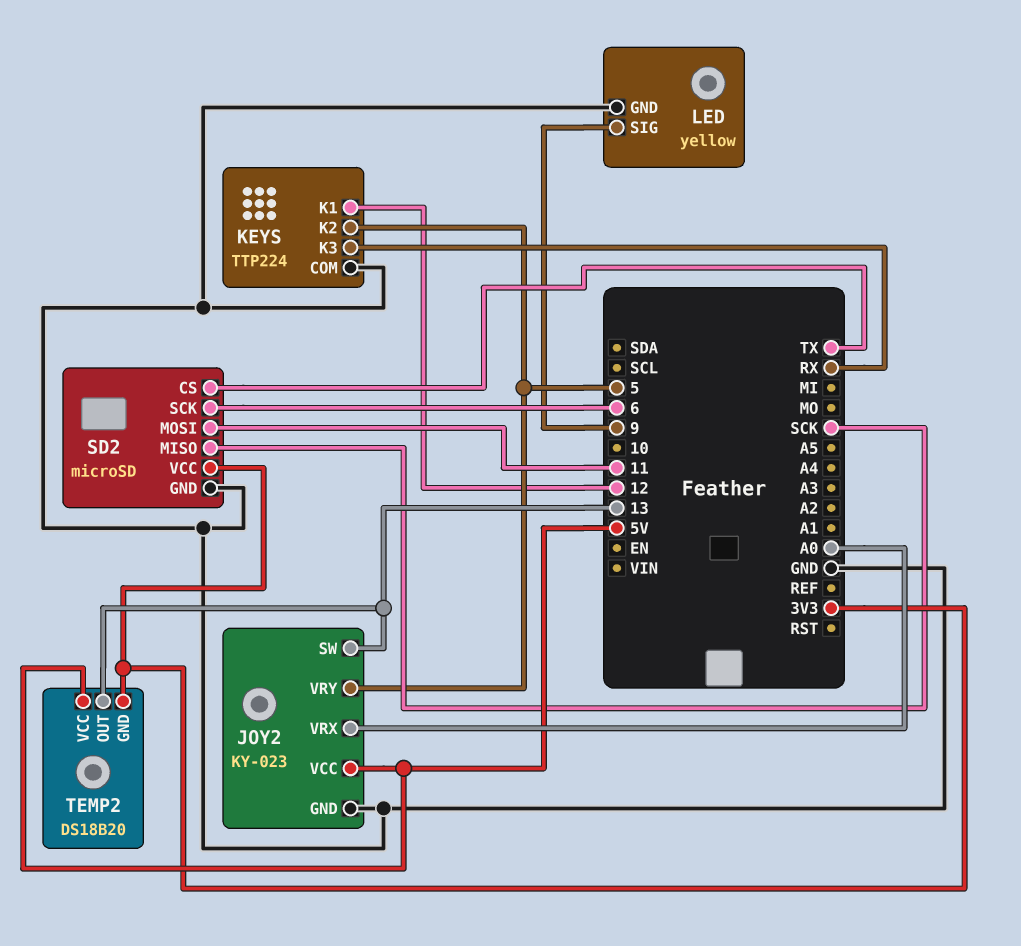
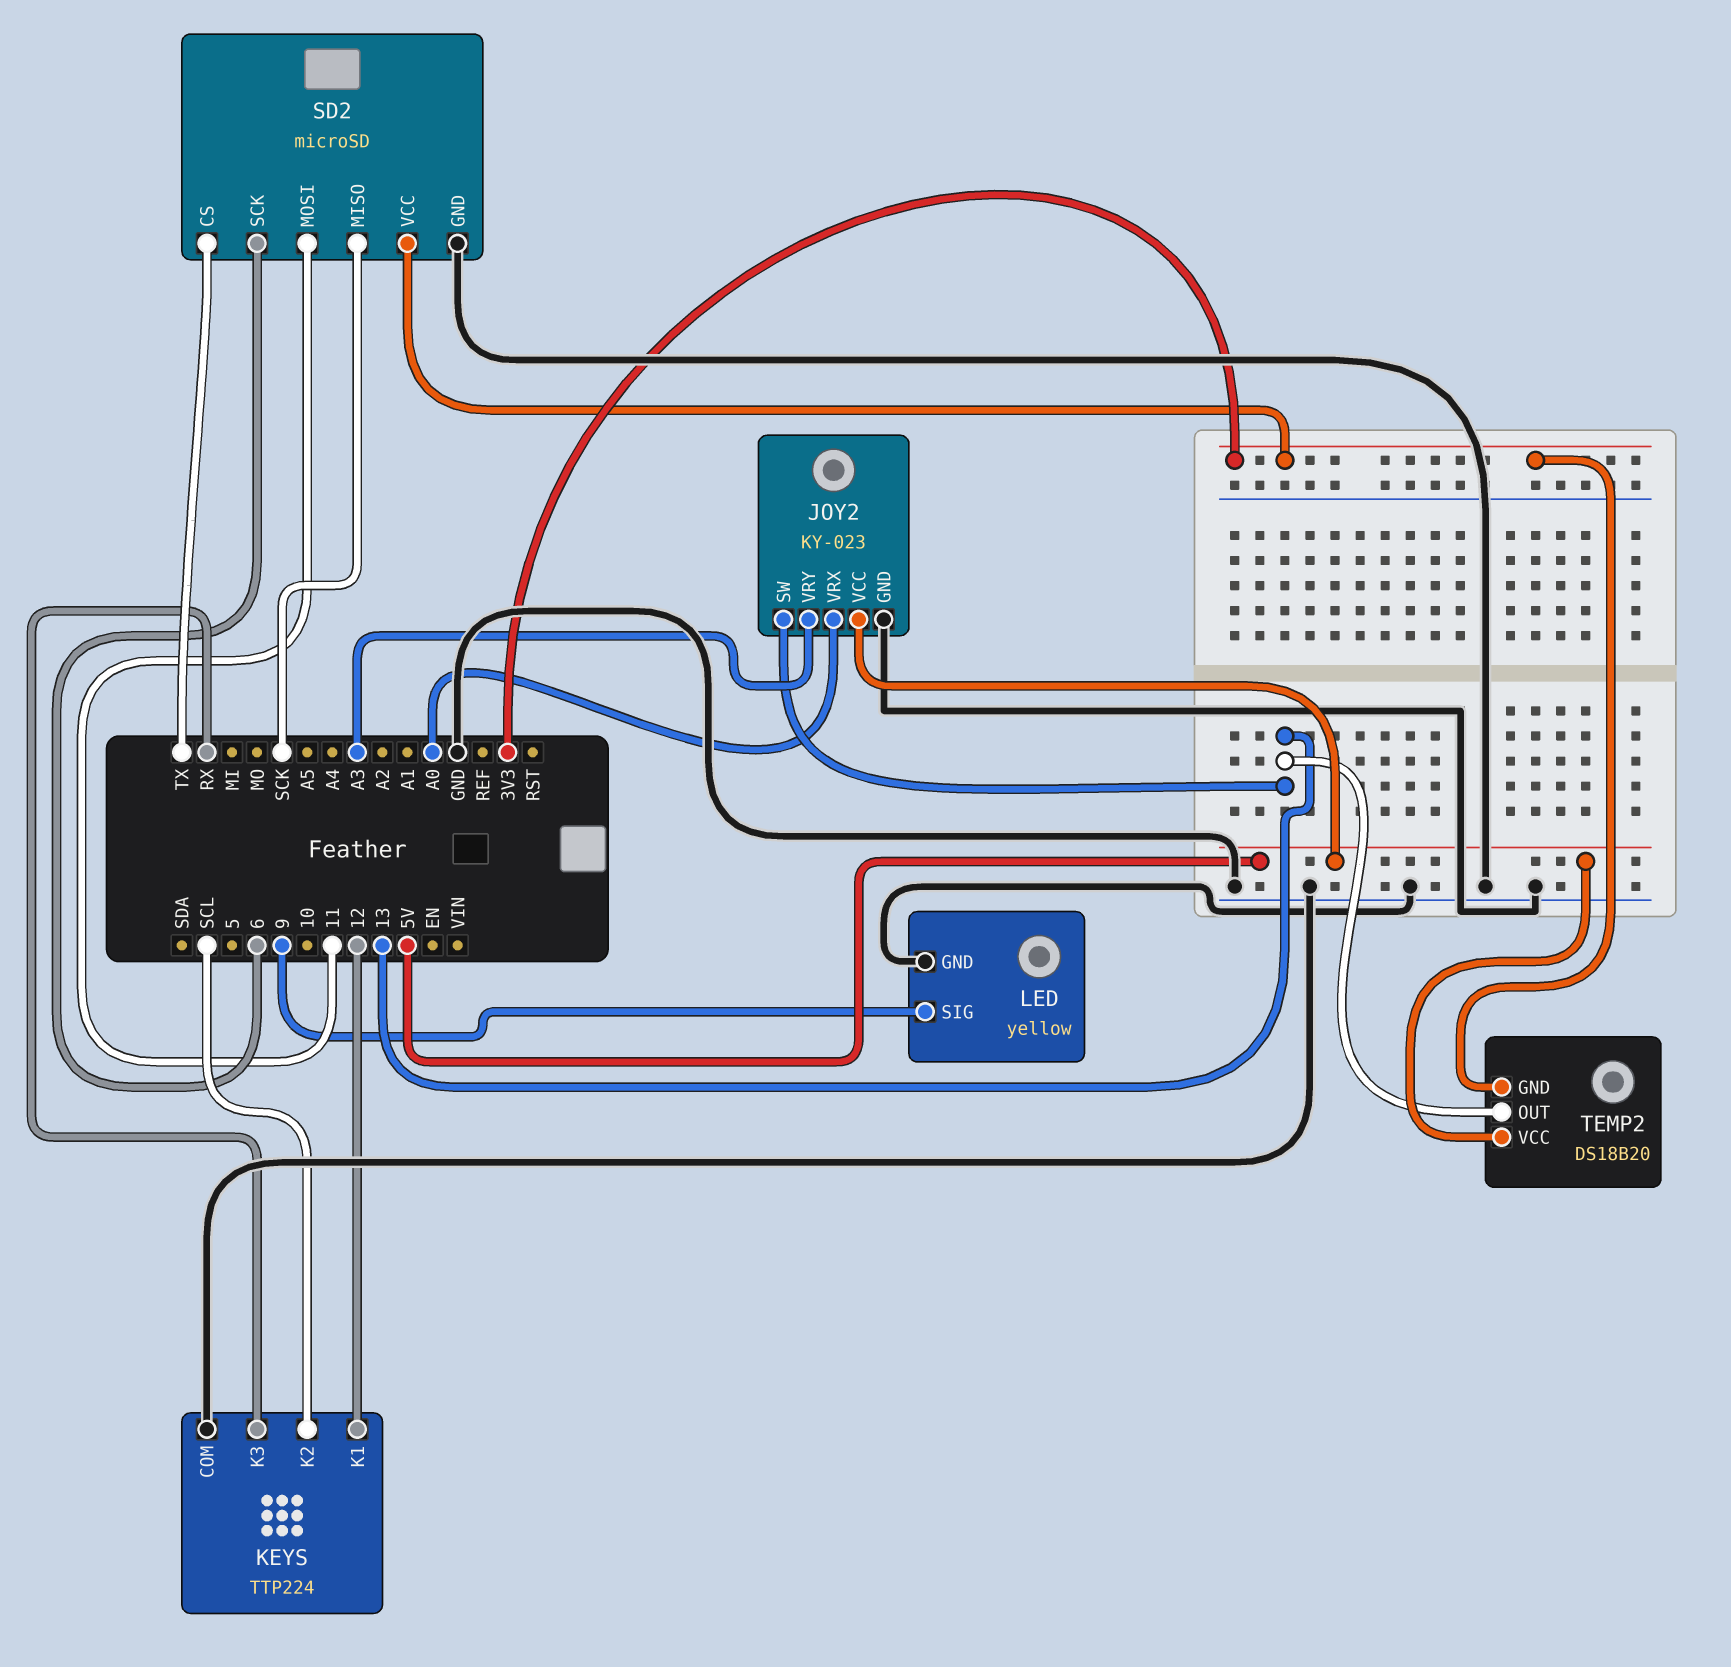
JOY2 pin VRY: 5 -> A3
KEYS pin K2: 5 -> SCL

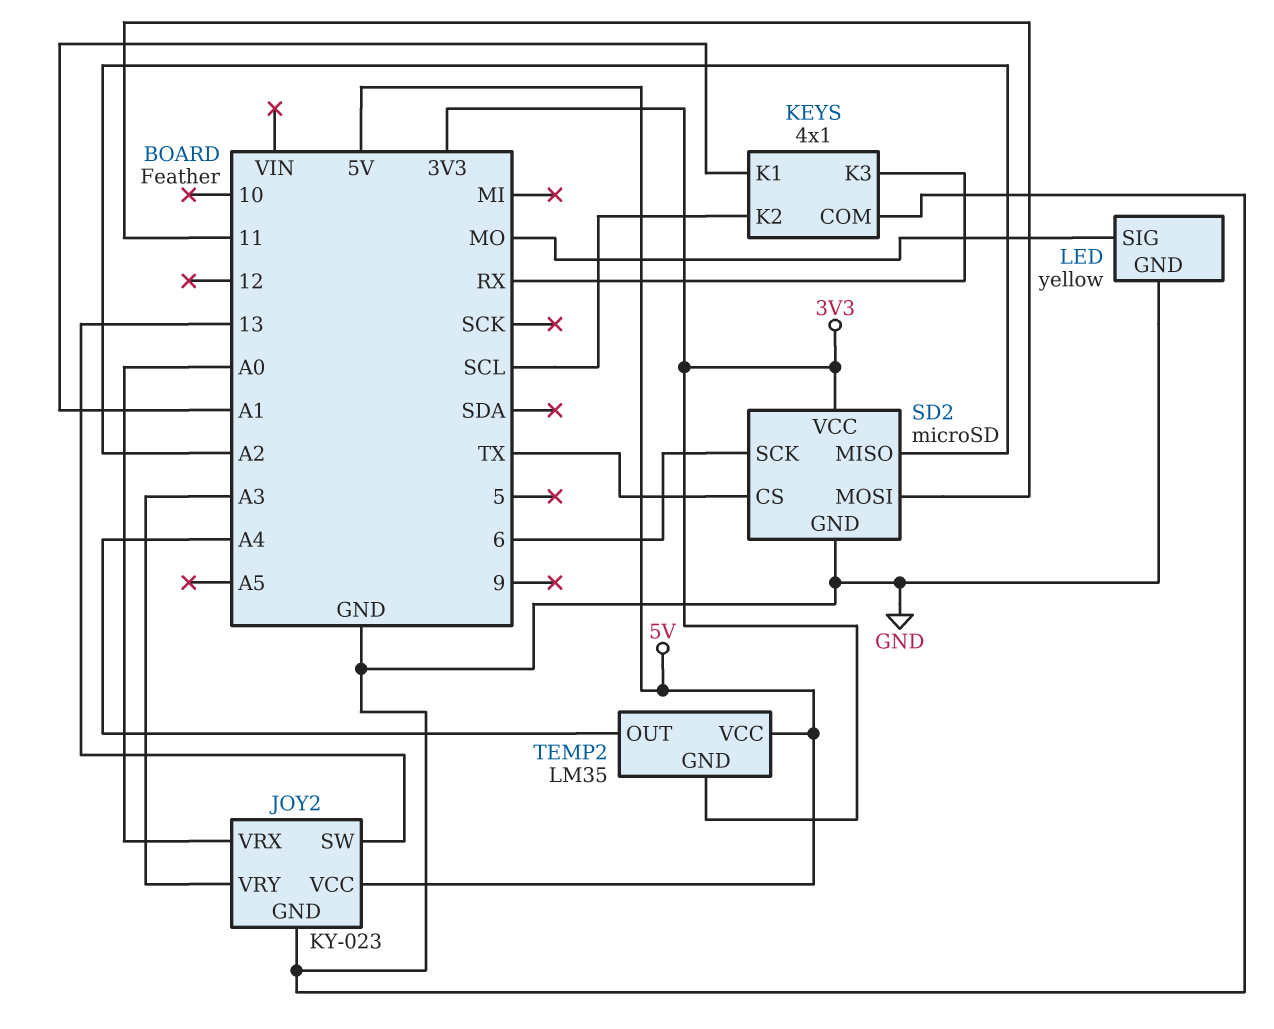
KEYS: TTP224 -> 4x1
KEYS pin K1: 12 -> A1
LED pin SIG: 9 -> MO
SD2 pin MISO: SCK -> A2
TEMP2: DS18B20 -> LM35
TEMP2 pin OUT: 13 -> A4

